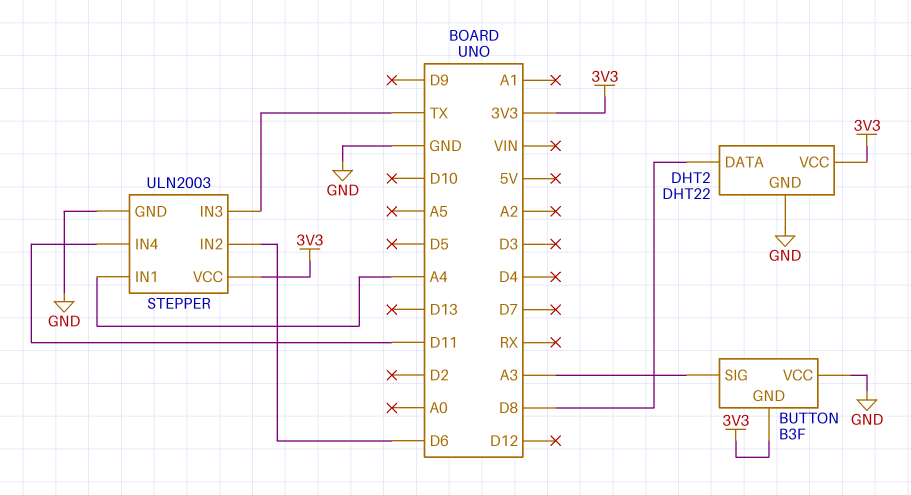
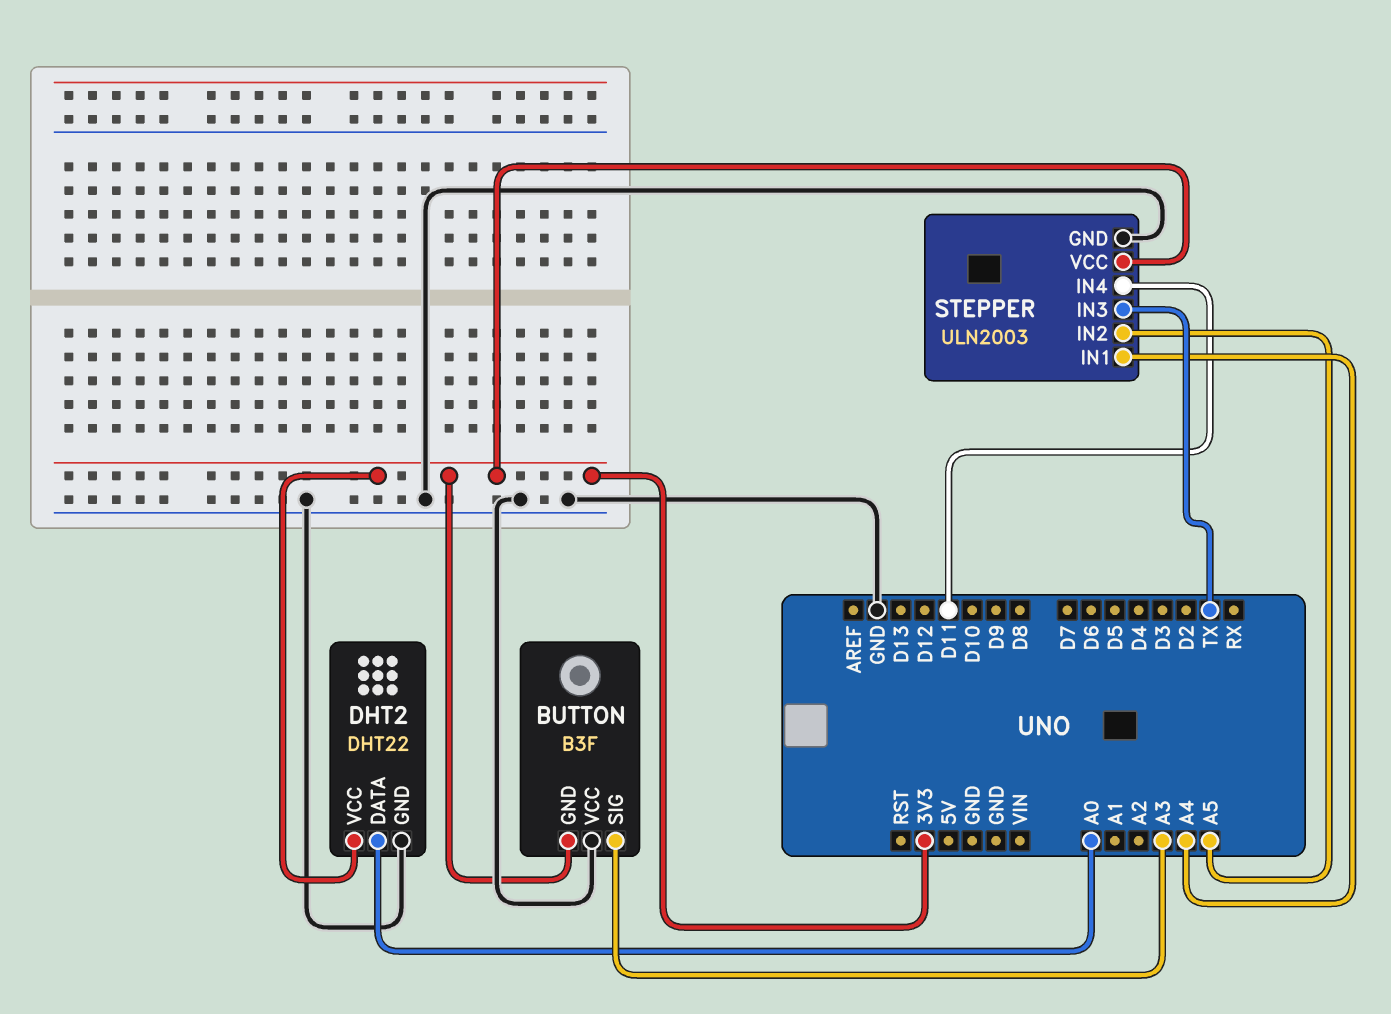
DHT2 pin DATA: D8 -> A0
STEPPER pin IN2: D6 -> A5

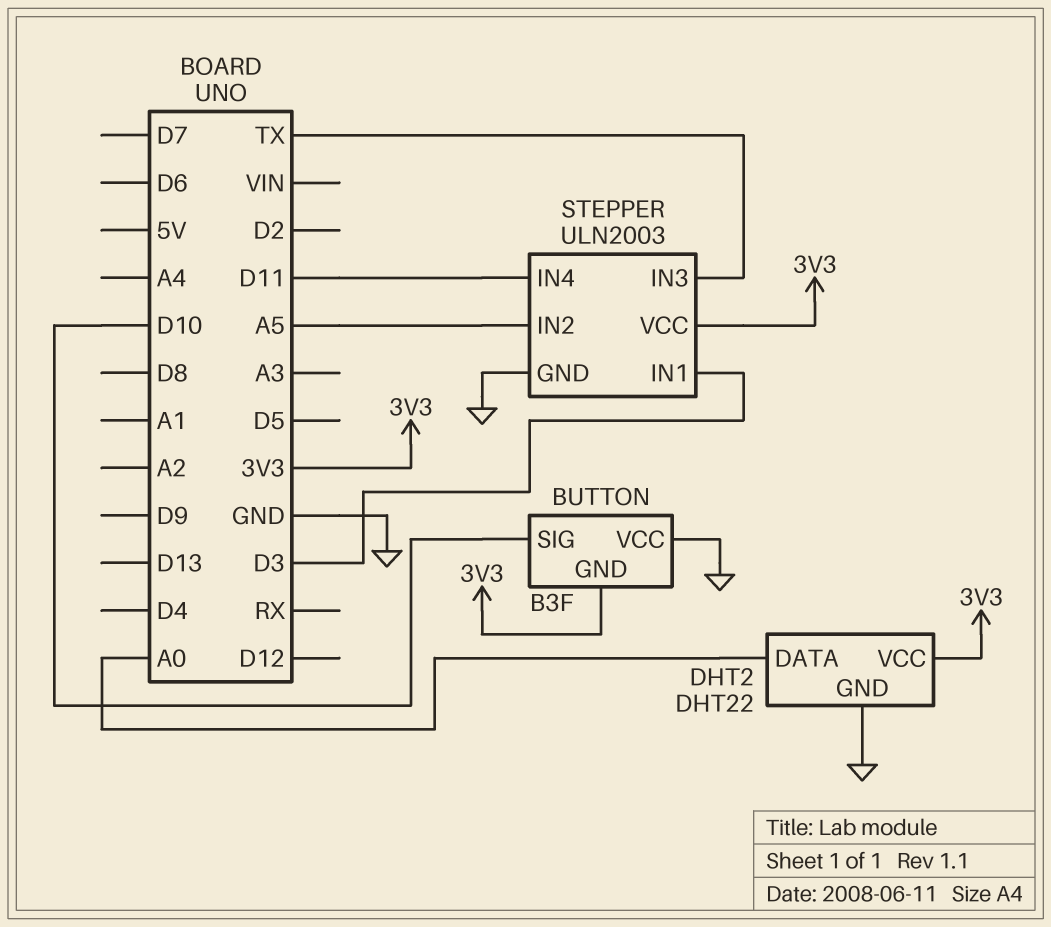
BUTTON pin SIG: A3 -> D10
STEPPER pin IN1: A4 -> D3

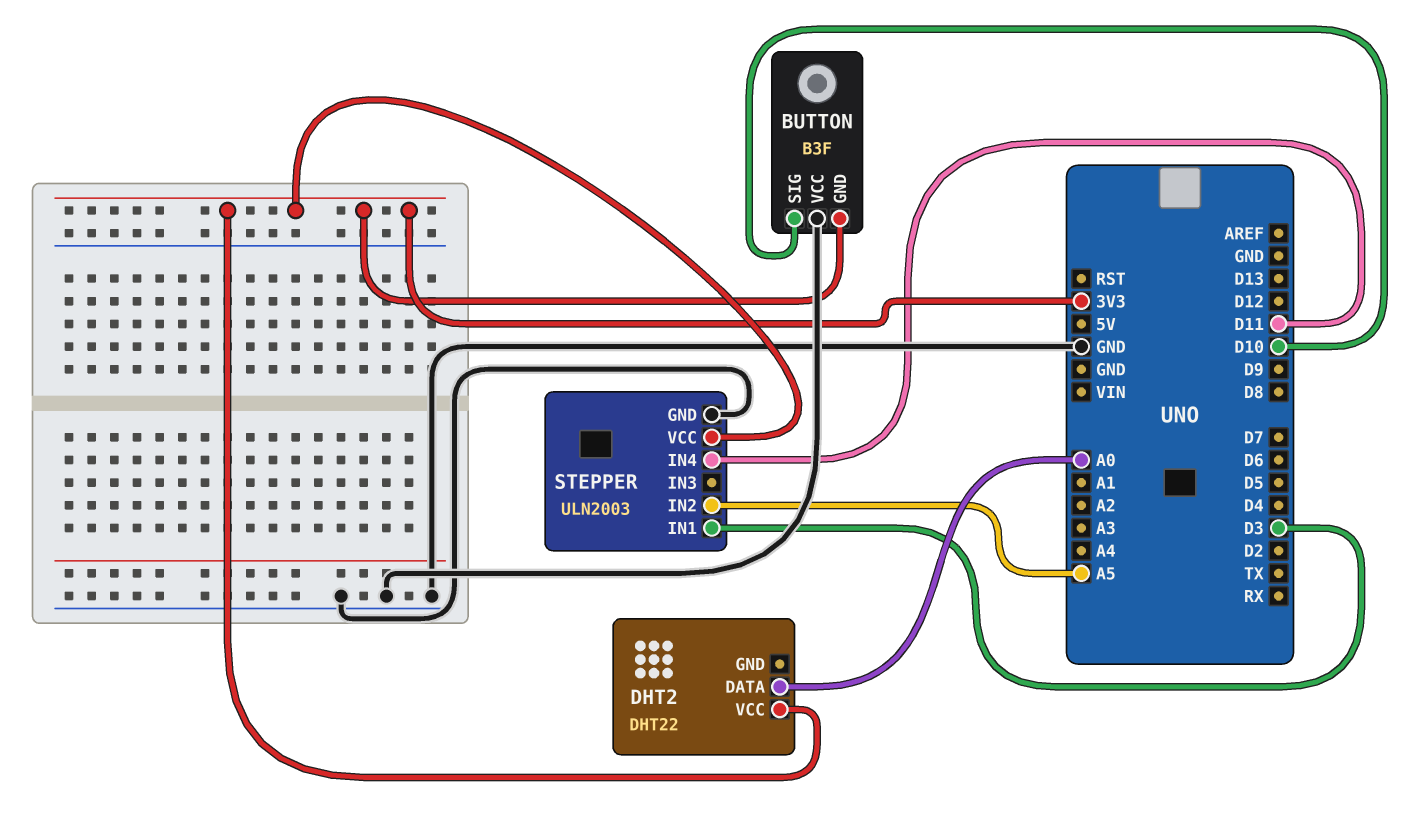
DHT2 pin GND: GND -> none
STEPPER pin IN3: TX -> none

